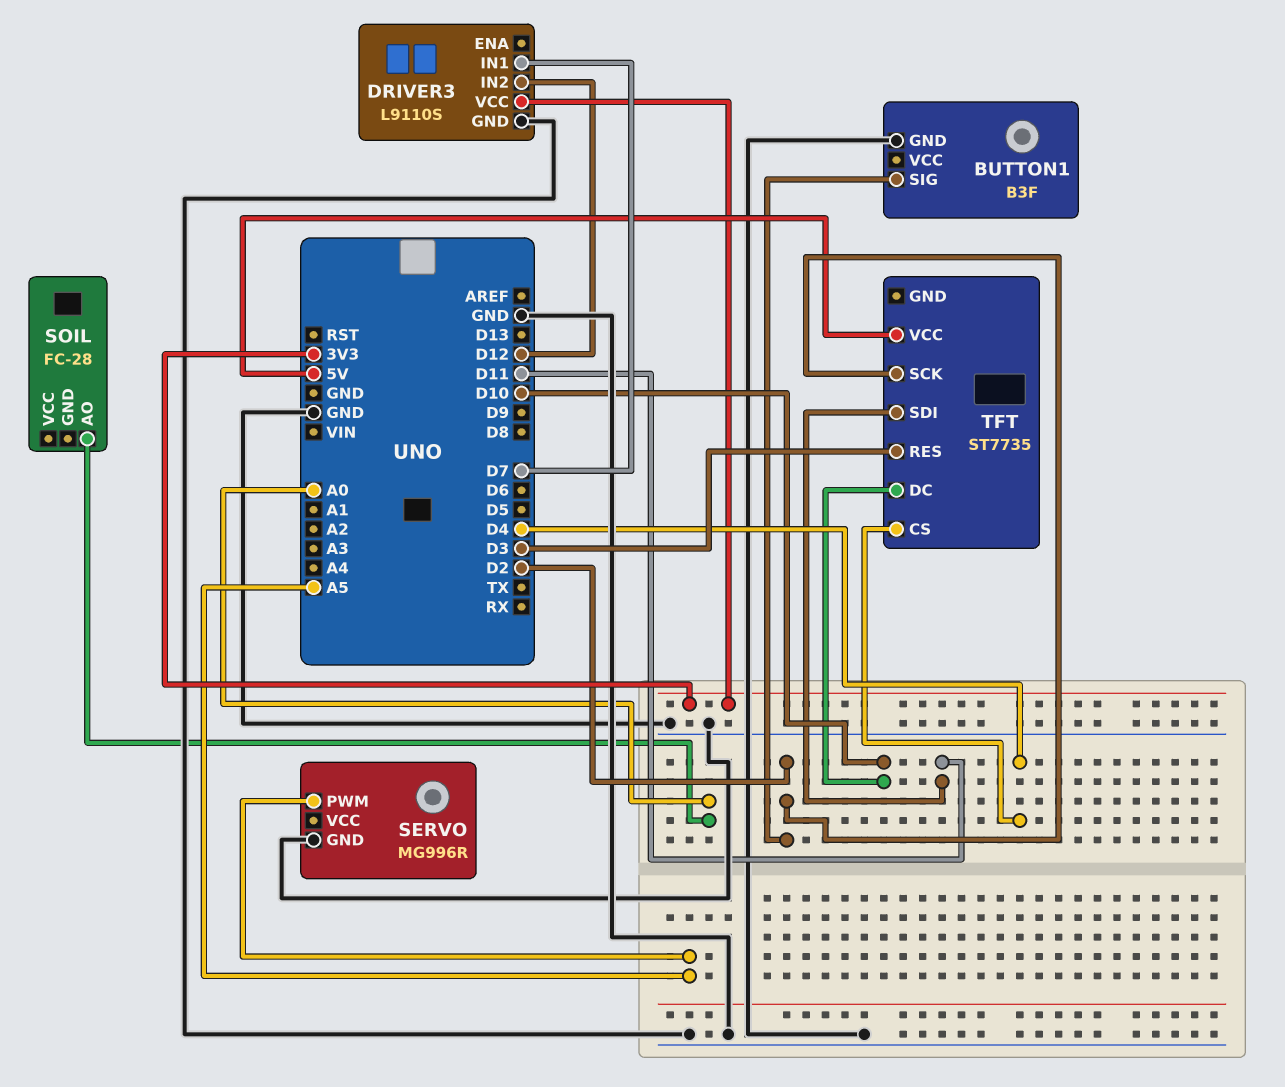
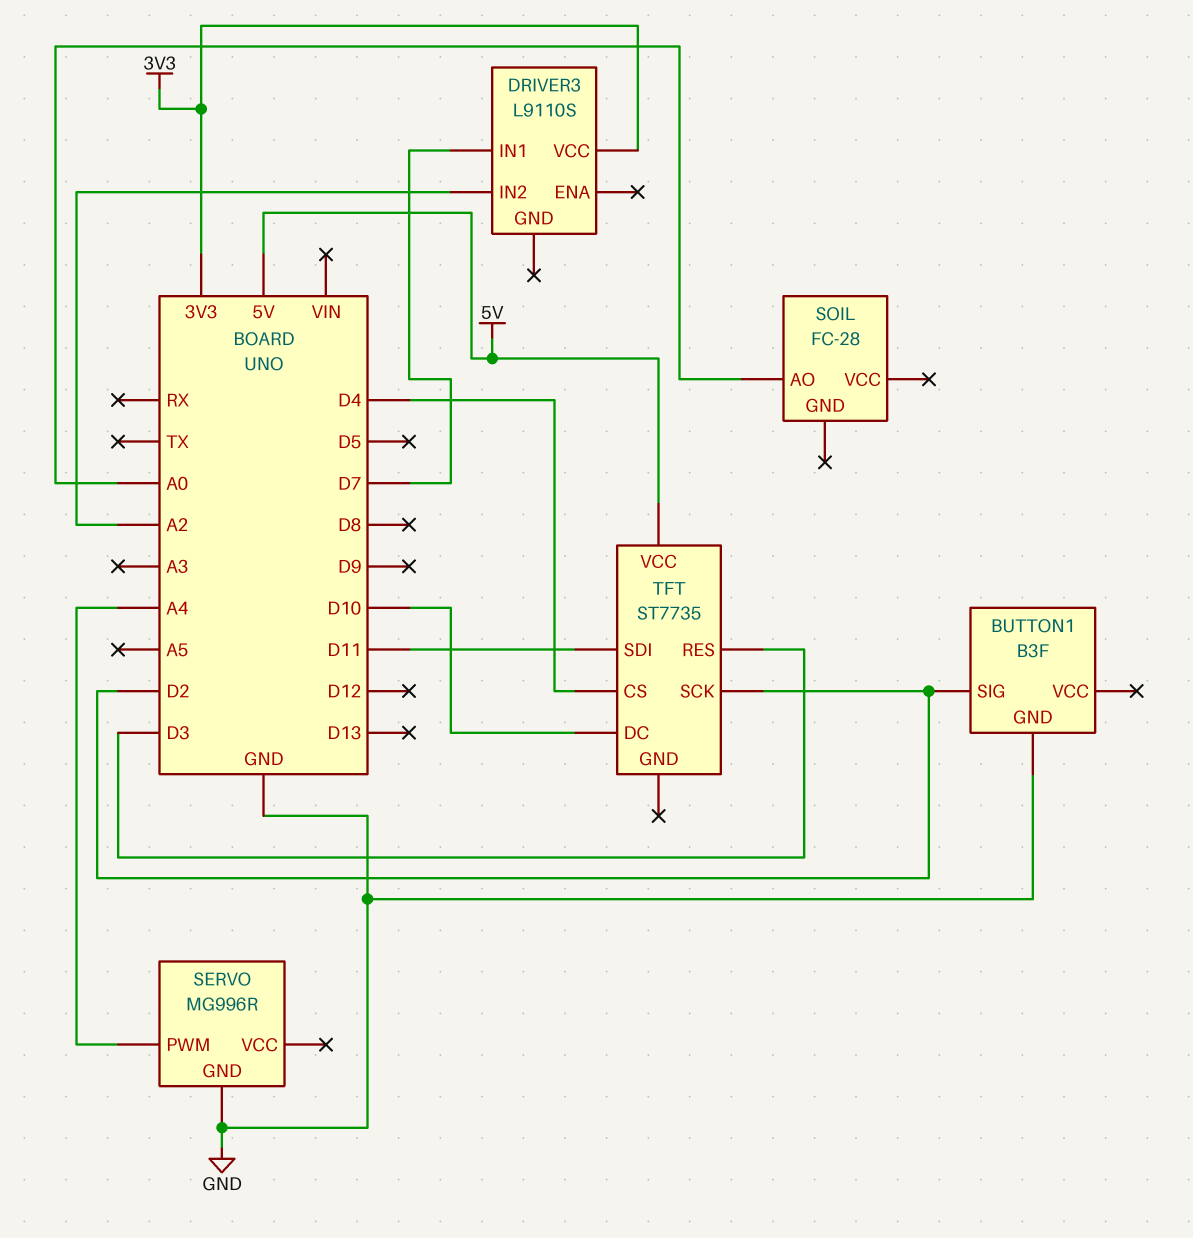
DRIVER3 pin GND: GND -> none
DRIVER3 pin IN2: D12 -> A2
SERVO pin PWM: A5 -> A4

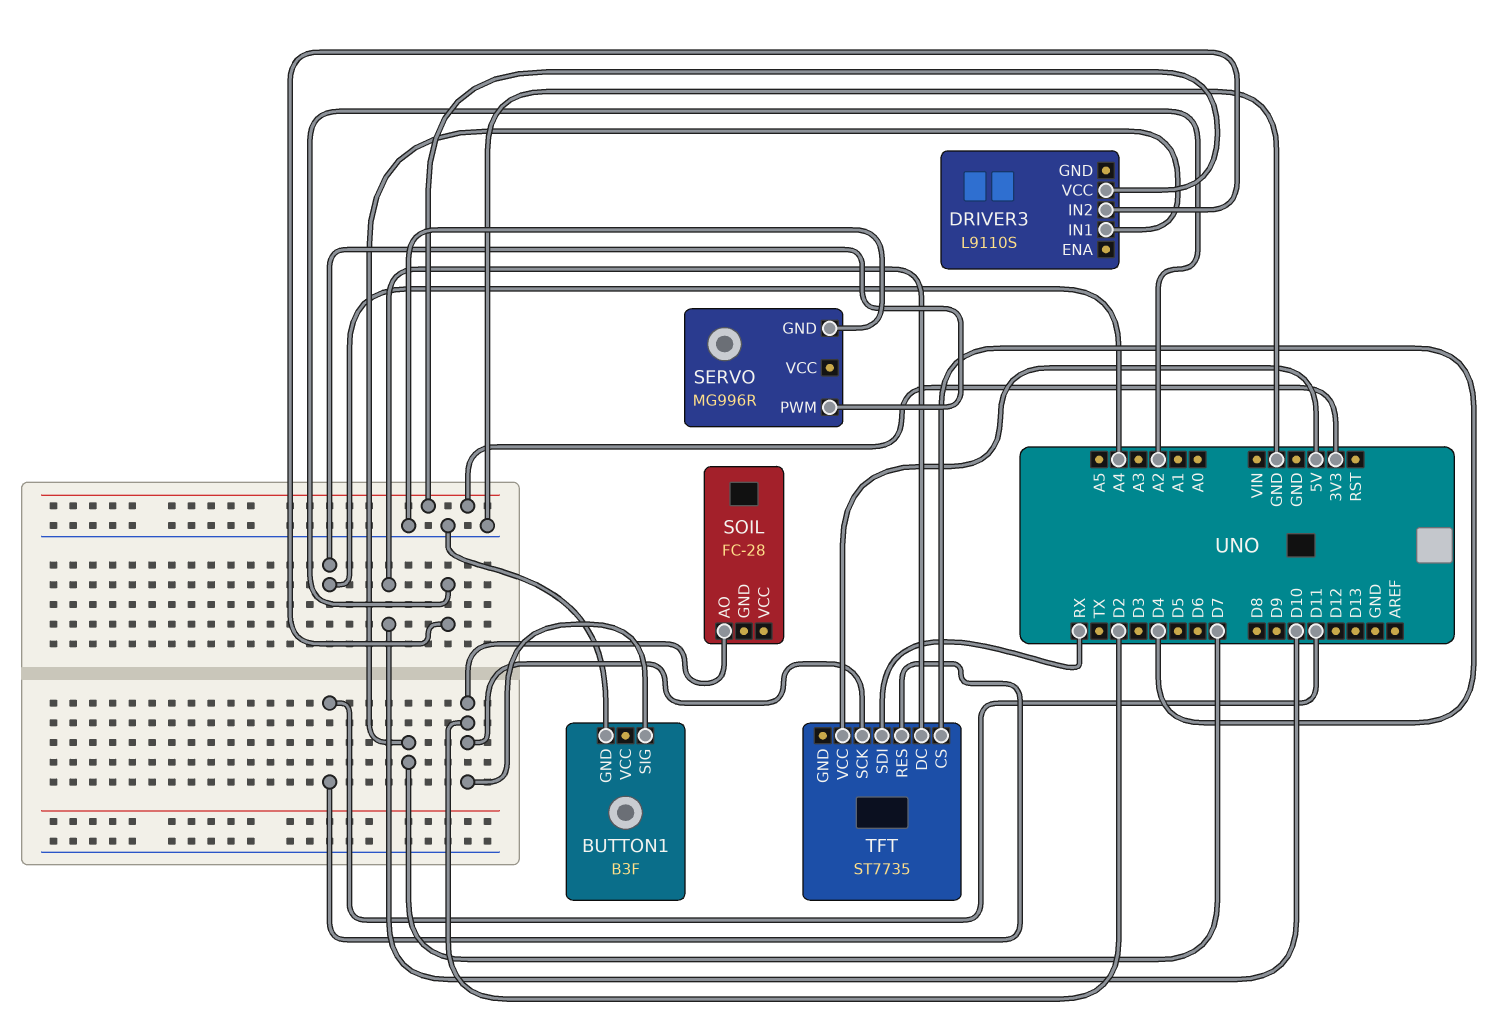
SOIL pin AO: A0 -> D2
TFT pin RES: D3 -> D11
TFT pin SDI: D11 -> RX

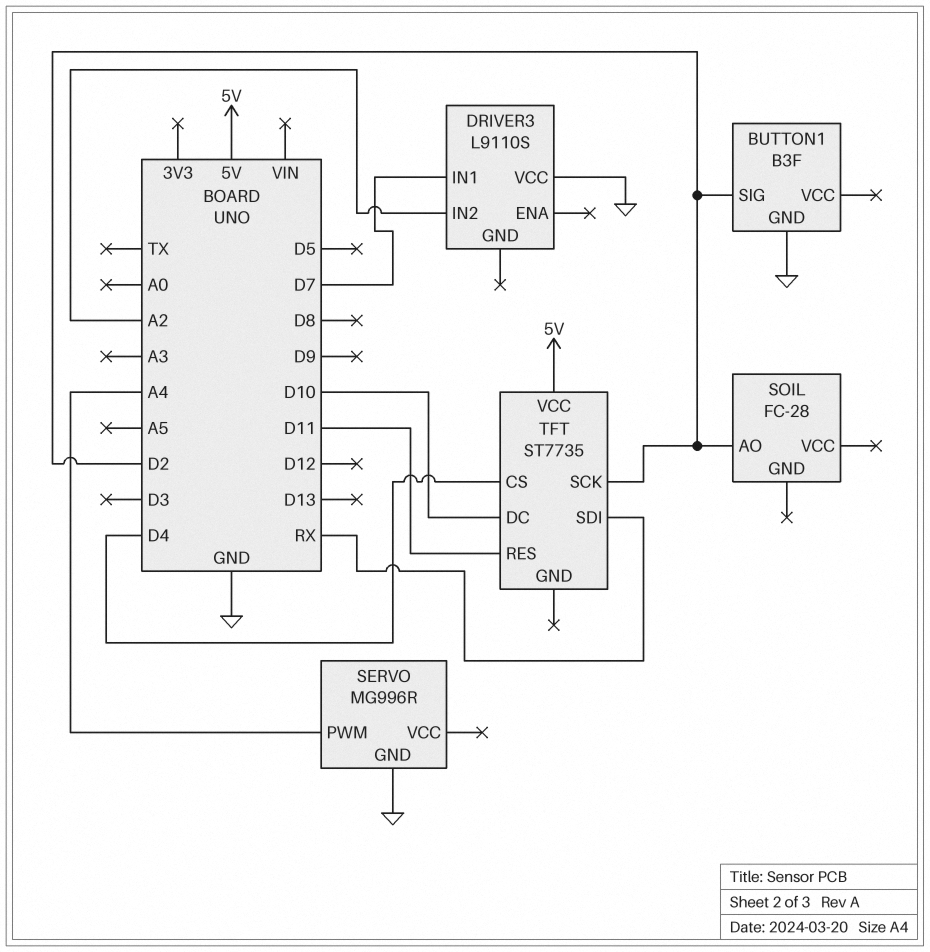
DRIVER3 pin VCC: 3V3 -> GND

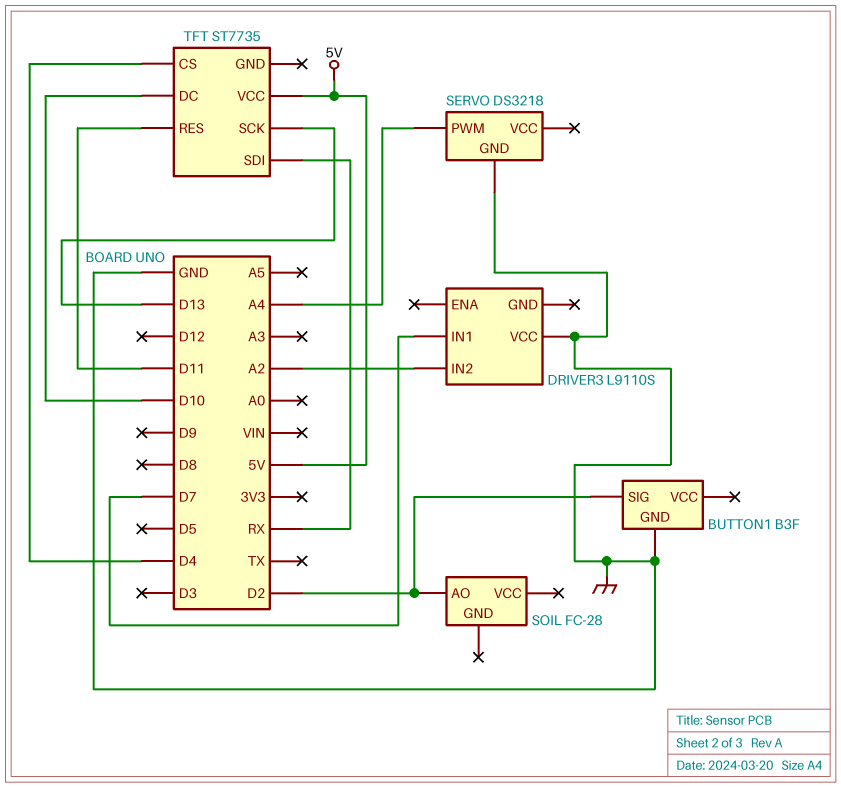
SERVO: MG996R -> DS3218
TFT pin SCK: D2 -> D13

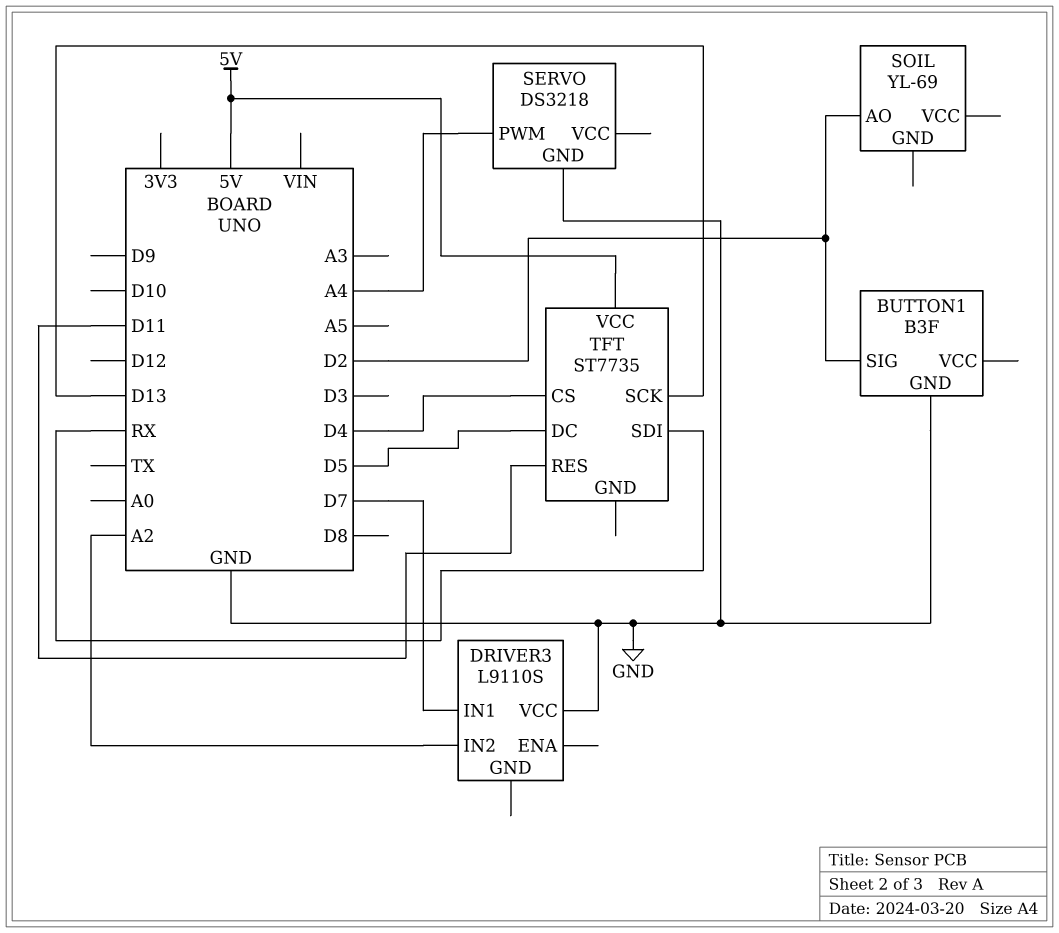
SOIL: FC-28 -> YL-69
TFT pin DC: D10 -> D5

